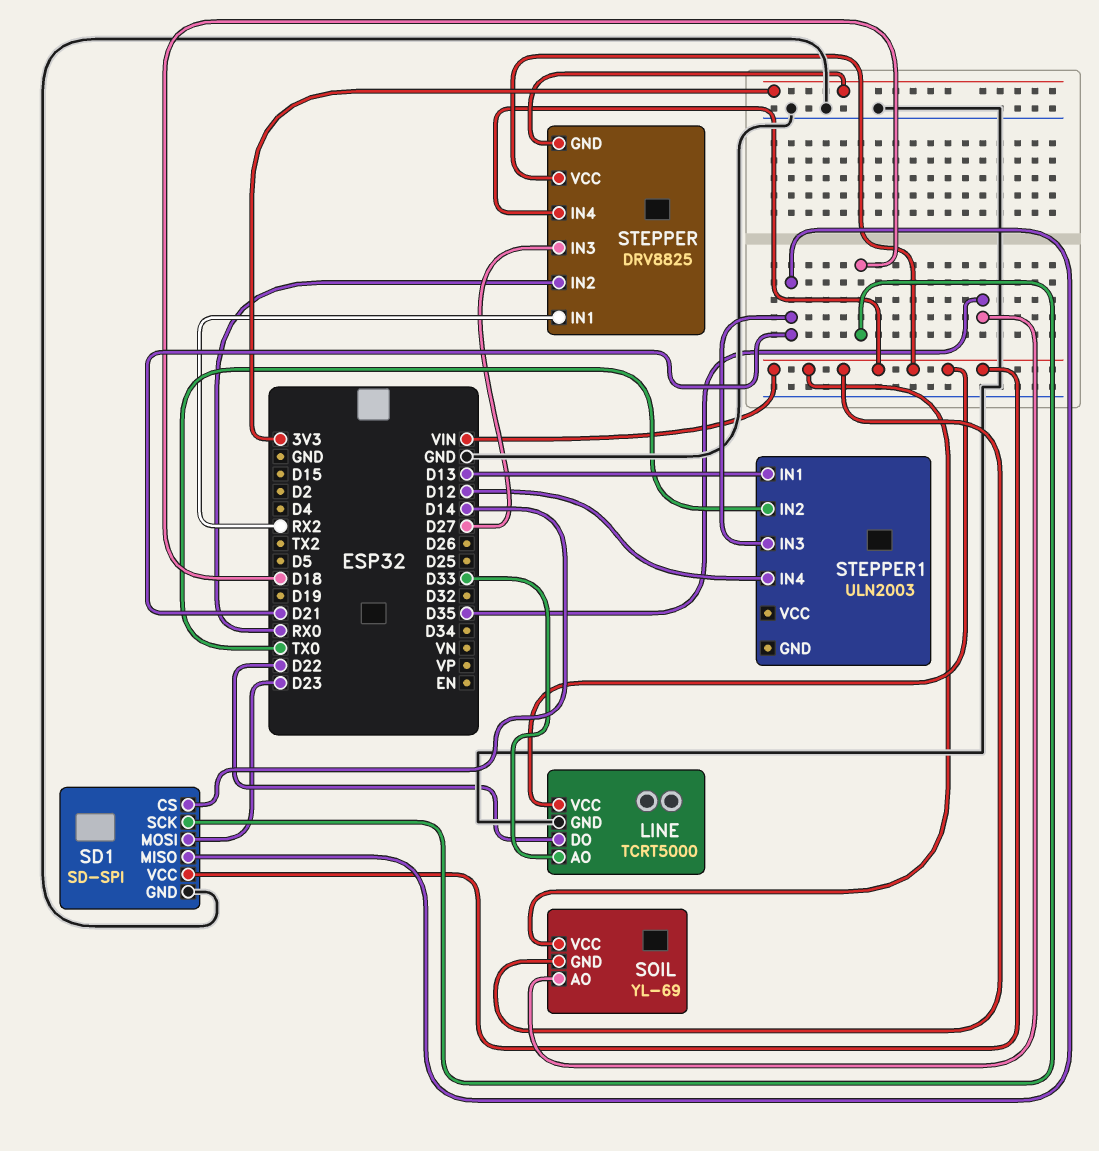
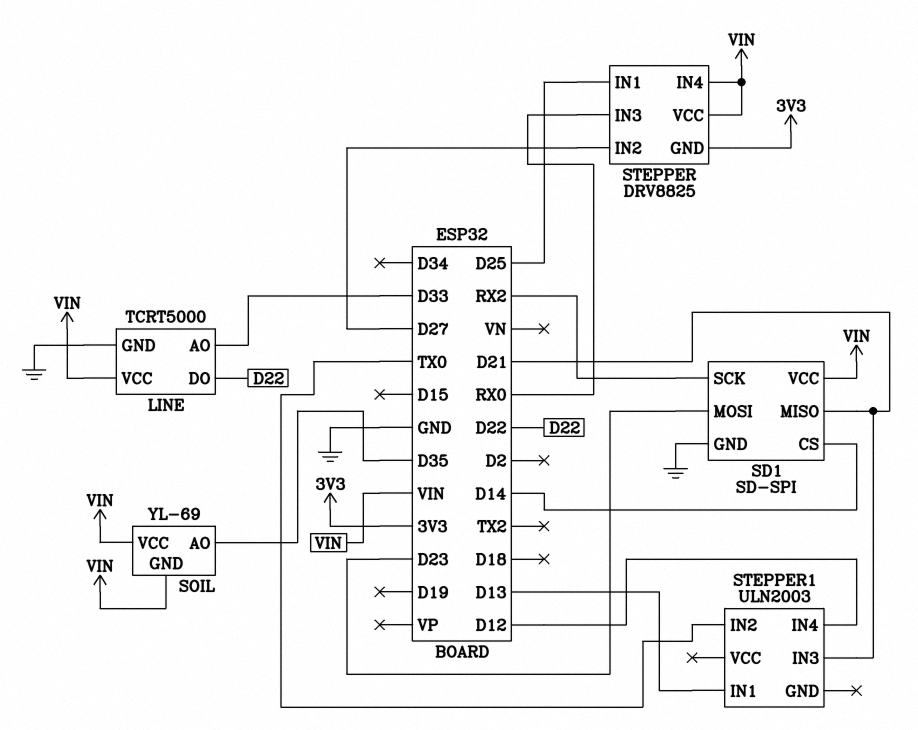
SD1 pin SCK: D18 -> RX2
STEPPER pin IN1: RX2 -> D25
STEPPER pin IN2: RX0 -> D27
STEPPER pin IN3: D27 -> RX0

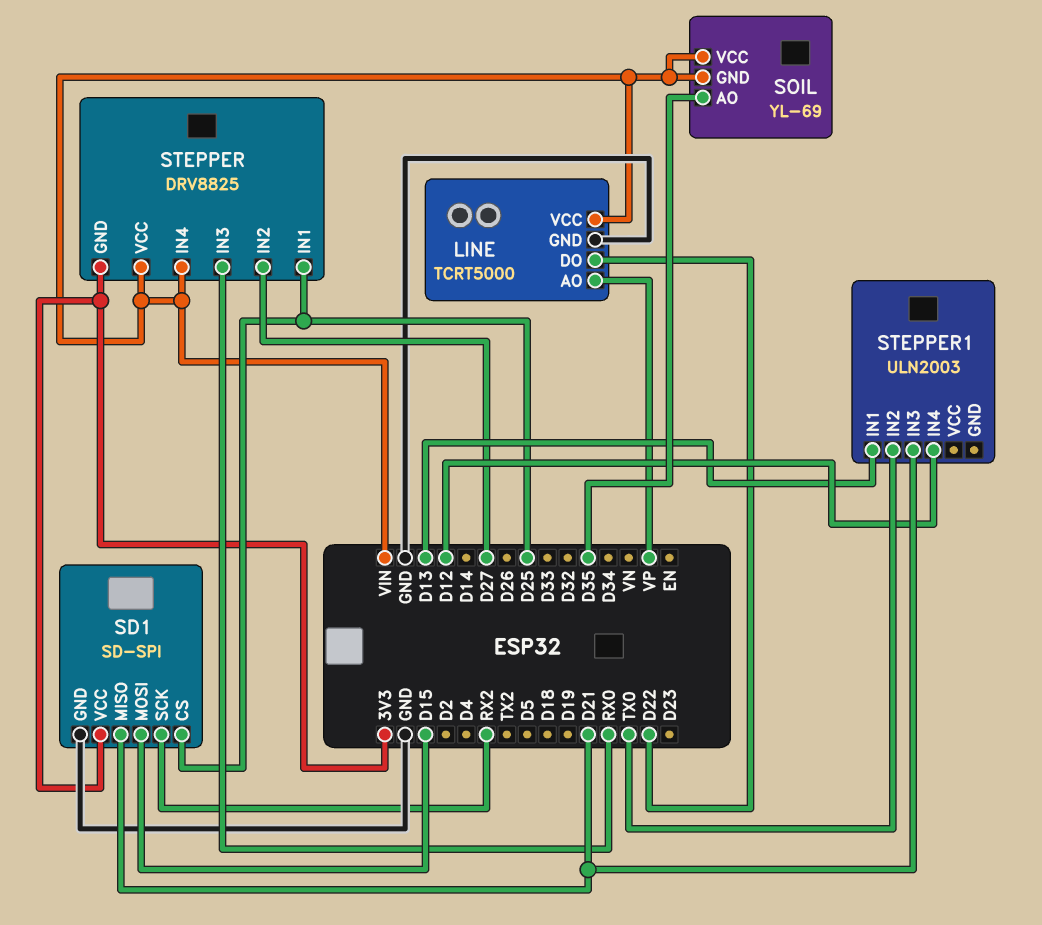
LINE pin AO: D33 -> VP
SD1 pin CS: D14 -> D25
SD1 pin MOSI: D23 -> D15
SD1 pin VCC: VIN -> 3V3

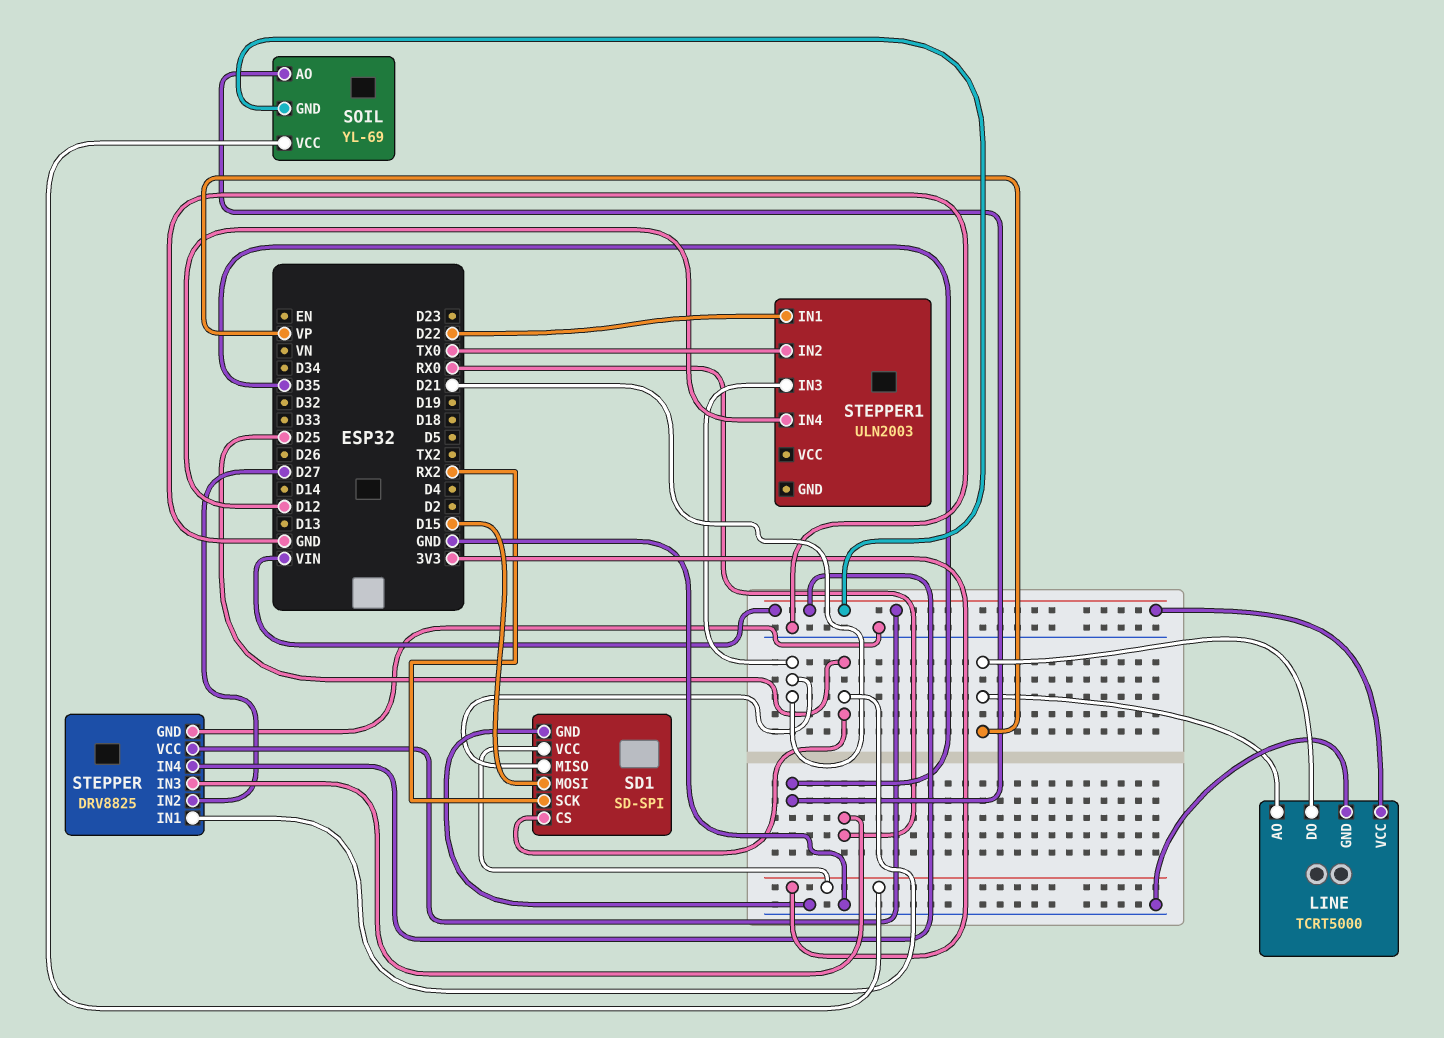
LINE pin DO: D22 -> VP
SOIL pin VCC: VIN -> 3V3
STEPPER pin GND: 3V3 -> GND
STEPPER1 pin IN1: D13 -> D22

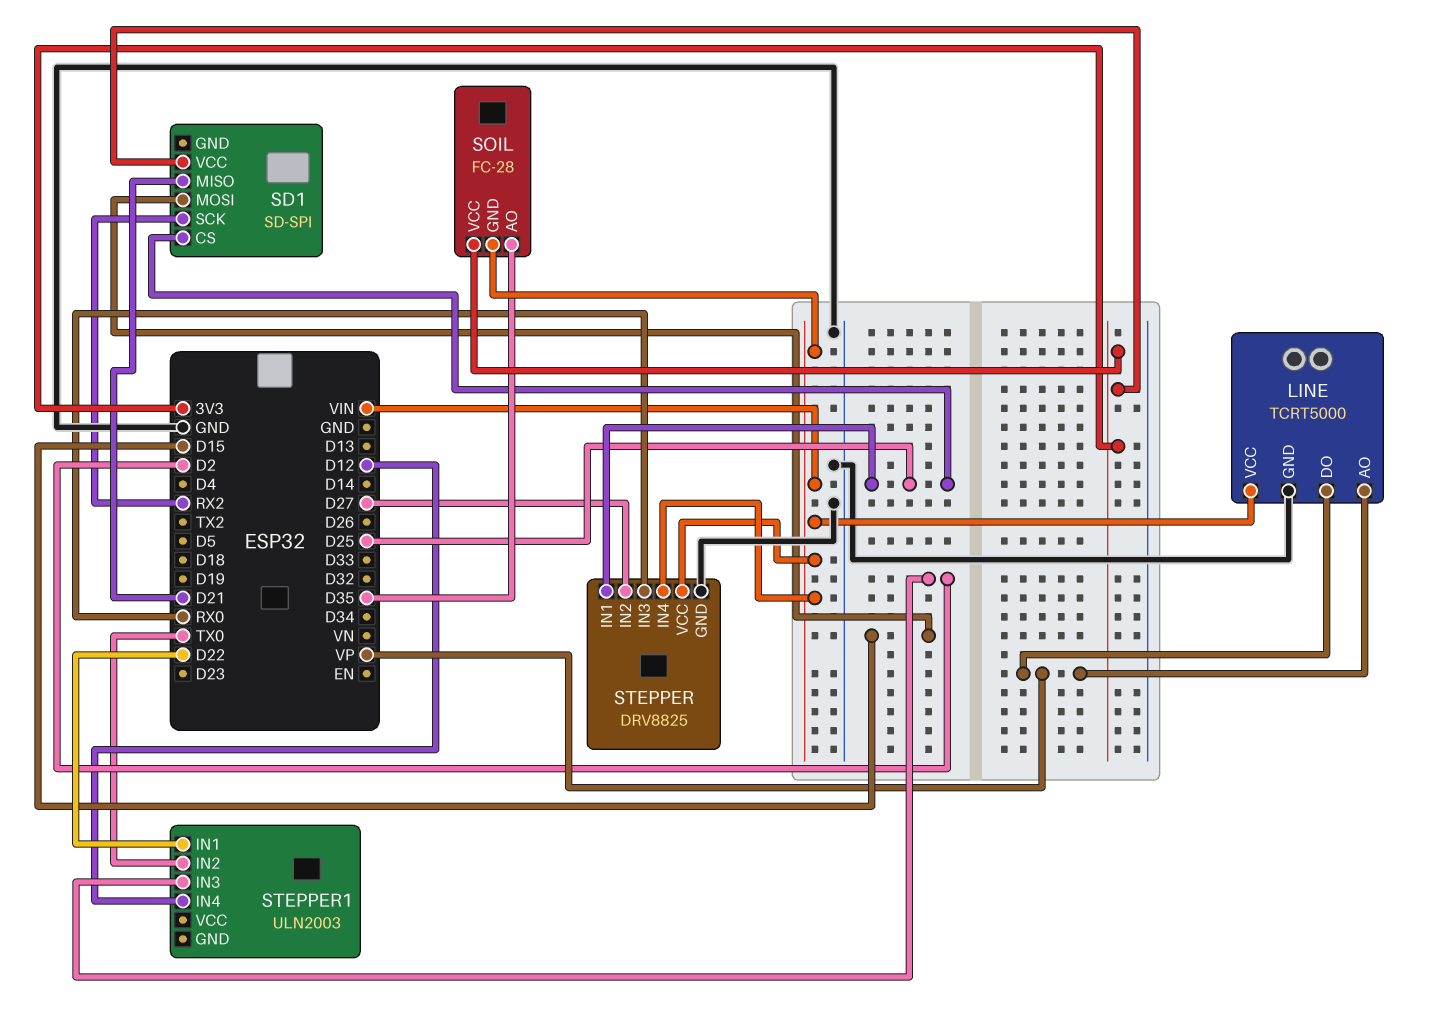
SD1 pin GND: GND -> none
SOIL: YL-69 -> FC-28
STEPPER1 pin IN3: D21 -> D2

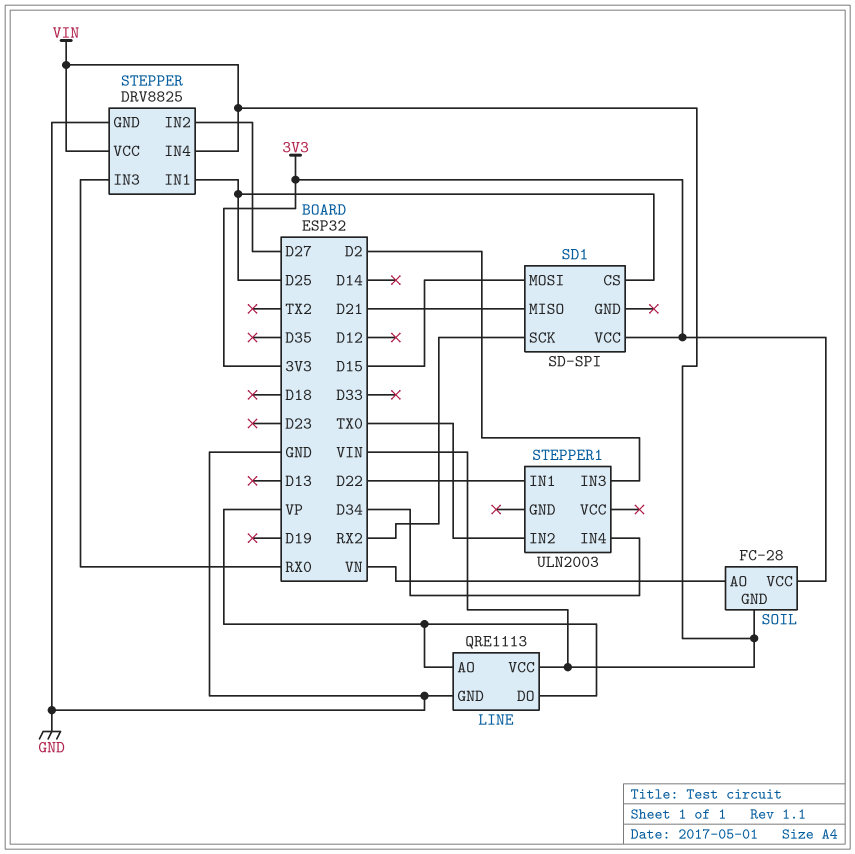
LINE: TCRT5000 -> QRE1113
SOIL pin AO: D35 -> VN
STEPPER1 pin IN4: D12 -> D34

